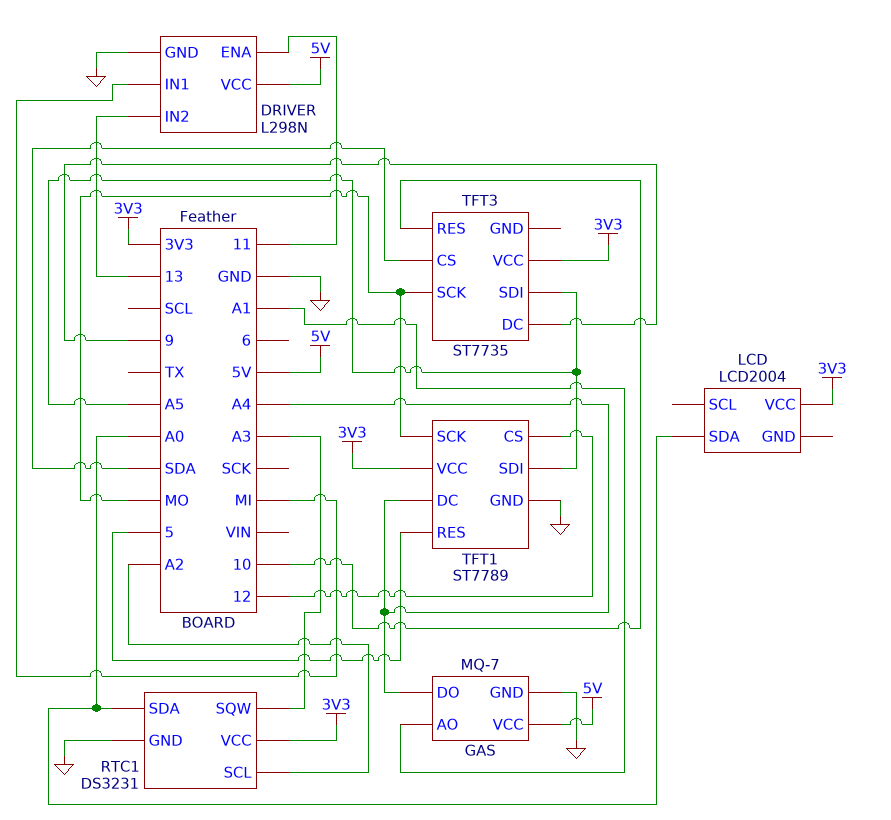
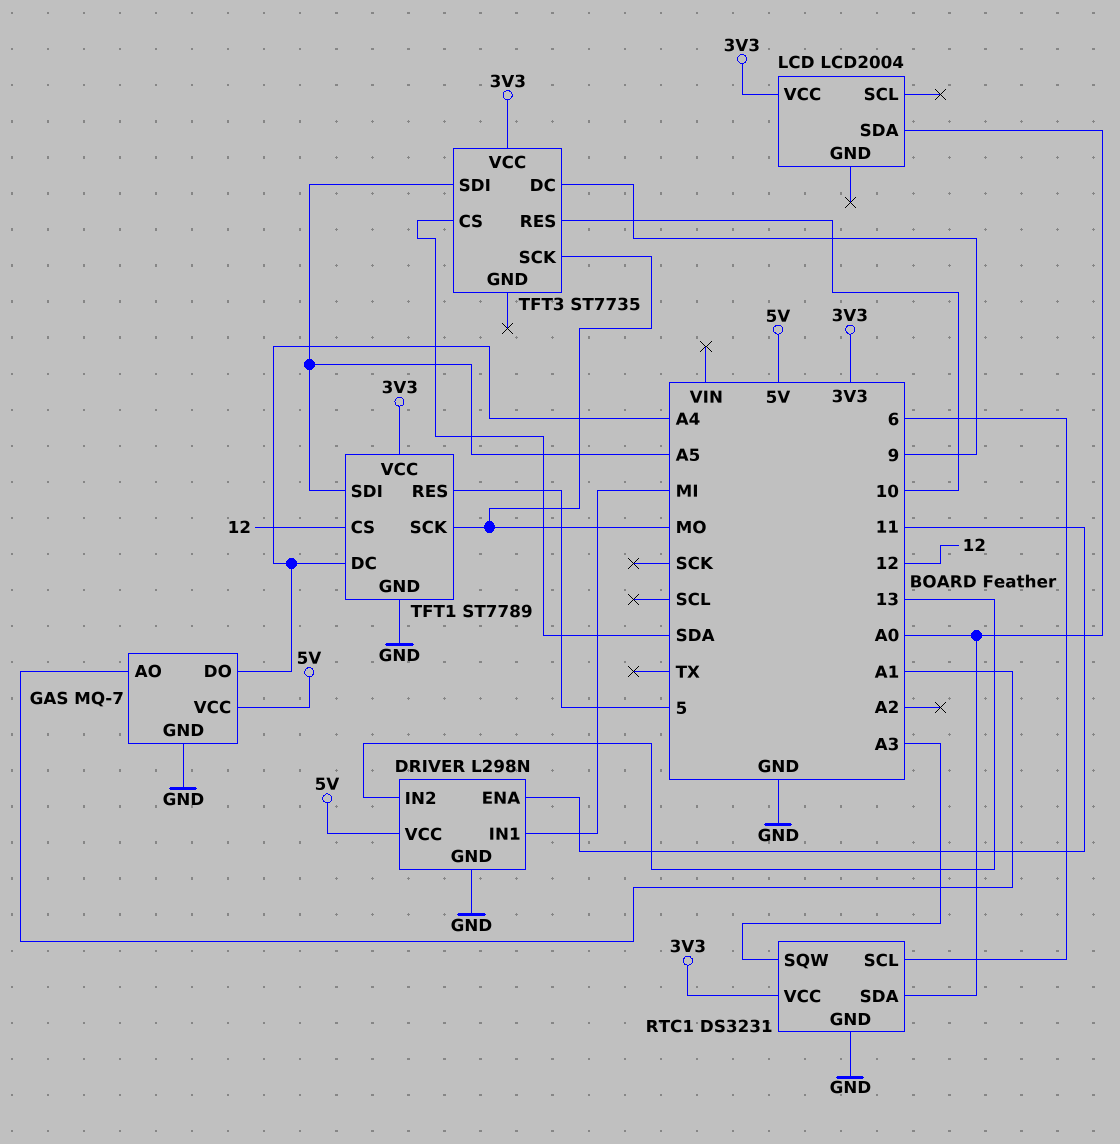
RTC1 pin SCL: A2 -> 6

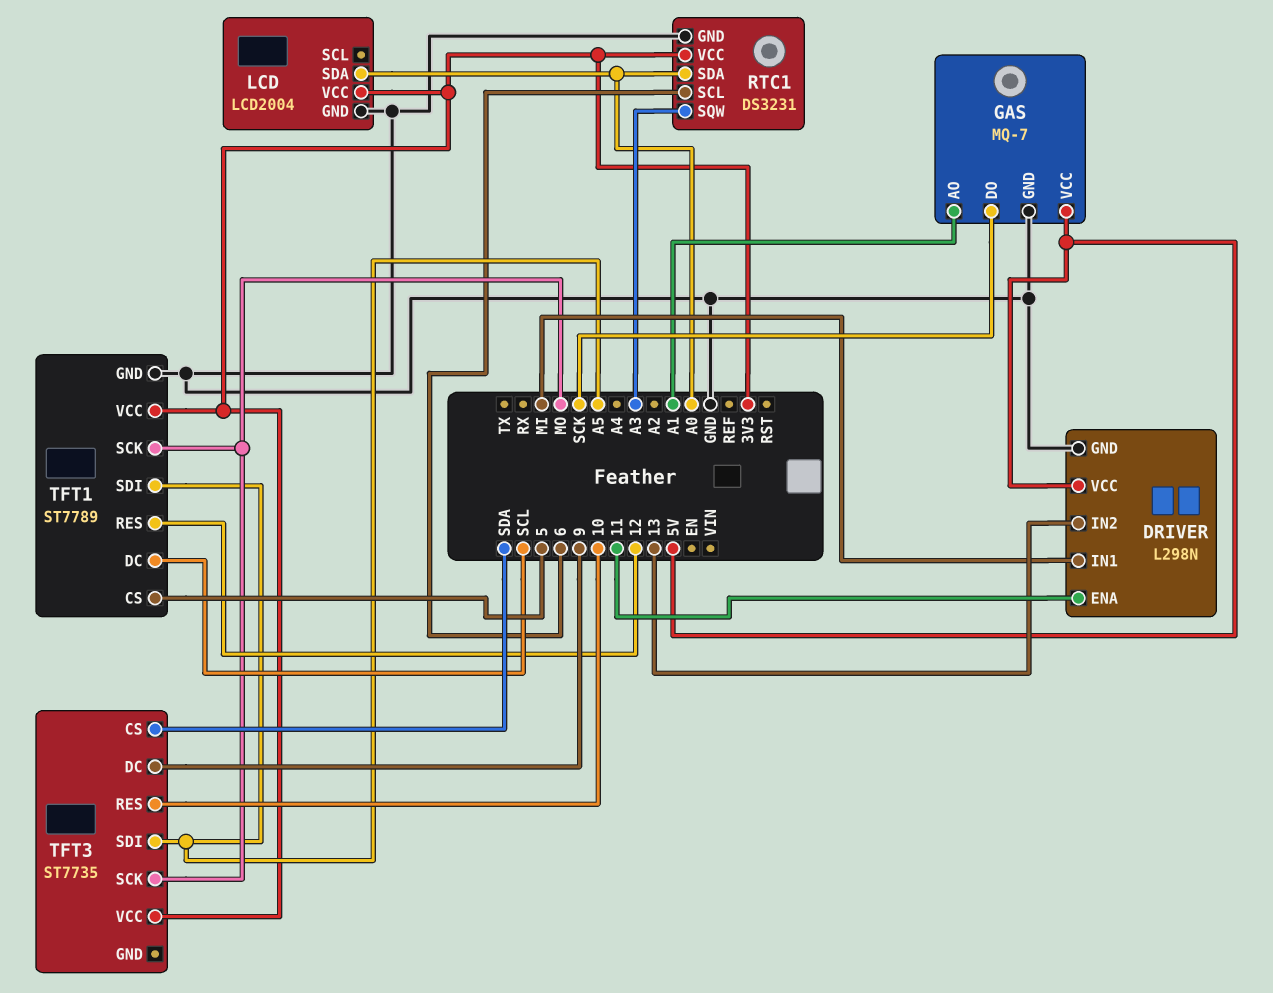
GAS pin DO: A4 -> SCK
LCD pin GND: none -> GND
TFT1 pin CS: 12 -> 5
TFT1 pin DC: A4 -> SCL
TFT1 pin RES: 5 -> 12

